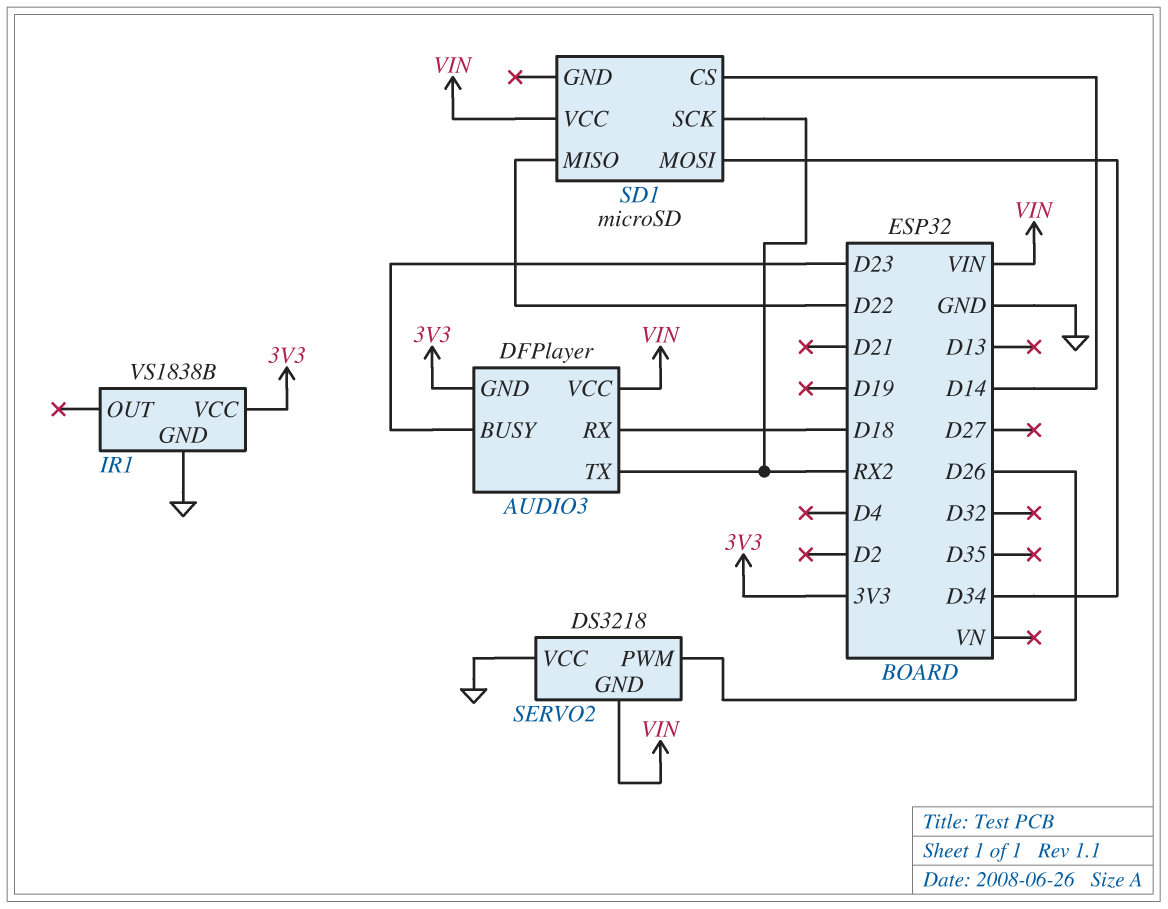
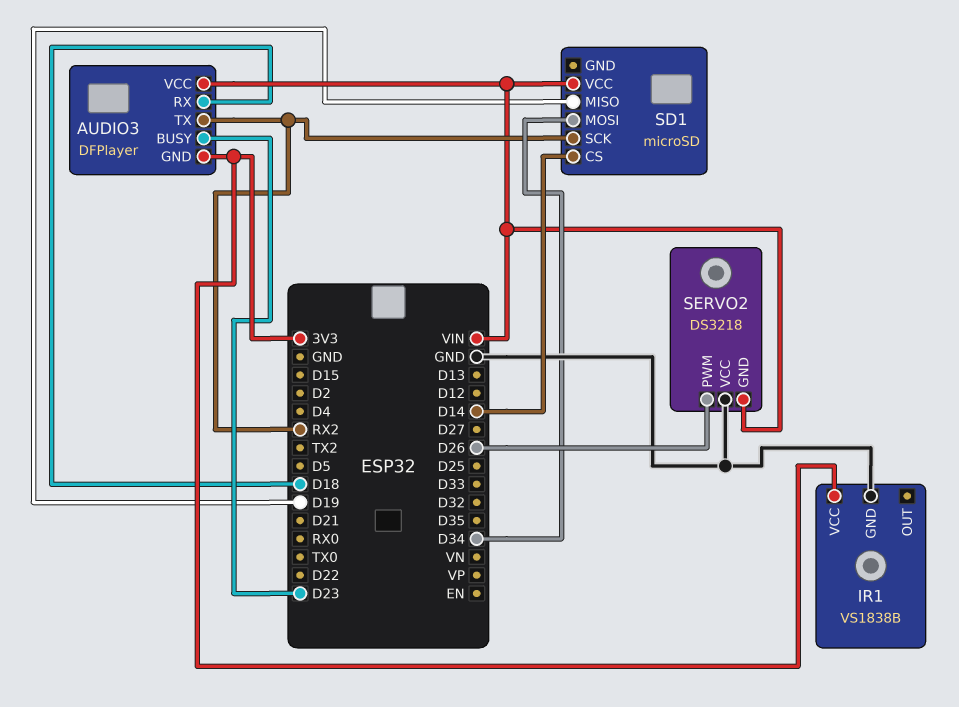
SD1 pin MISO: D22 -> D19

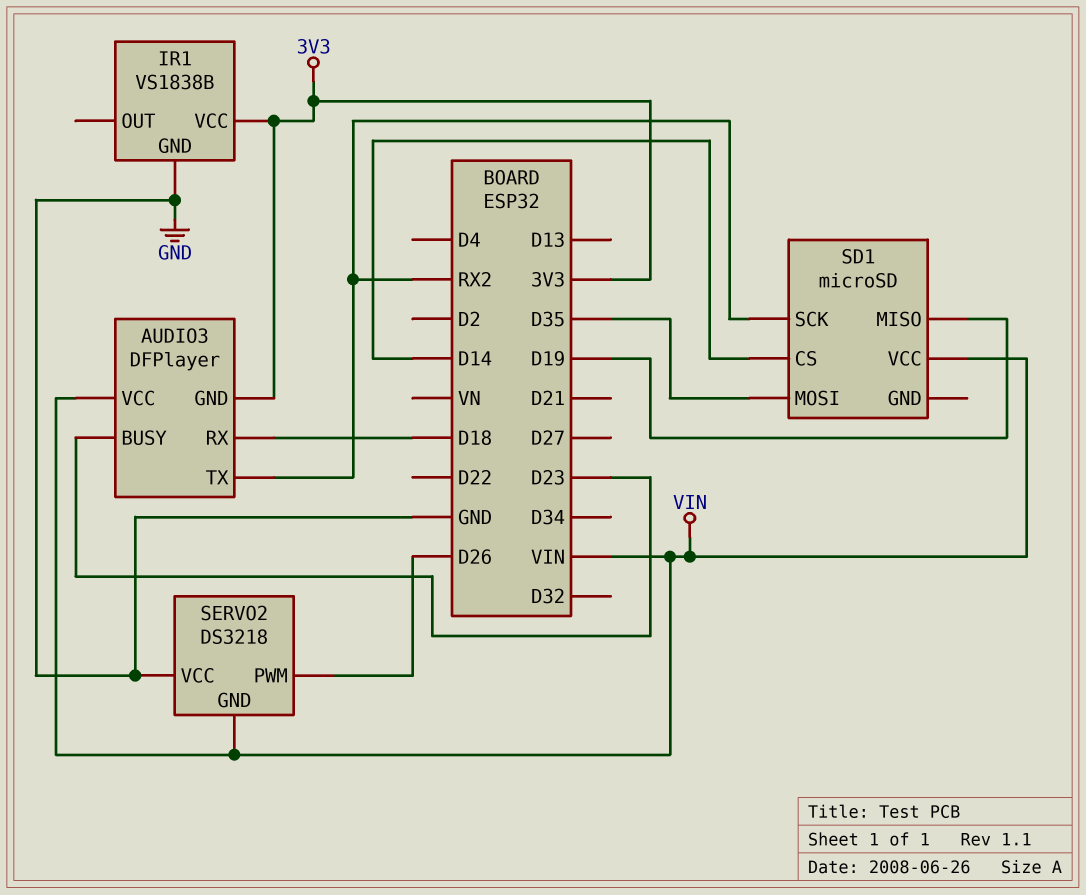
SD1 pin MOSI: D34 -> D35

